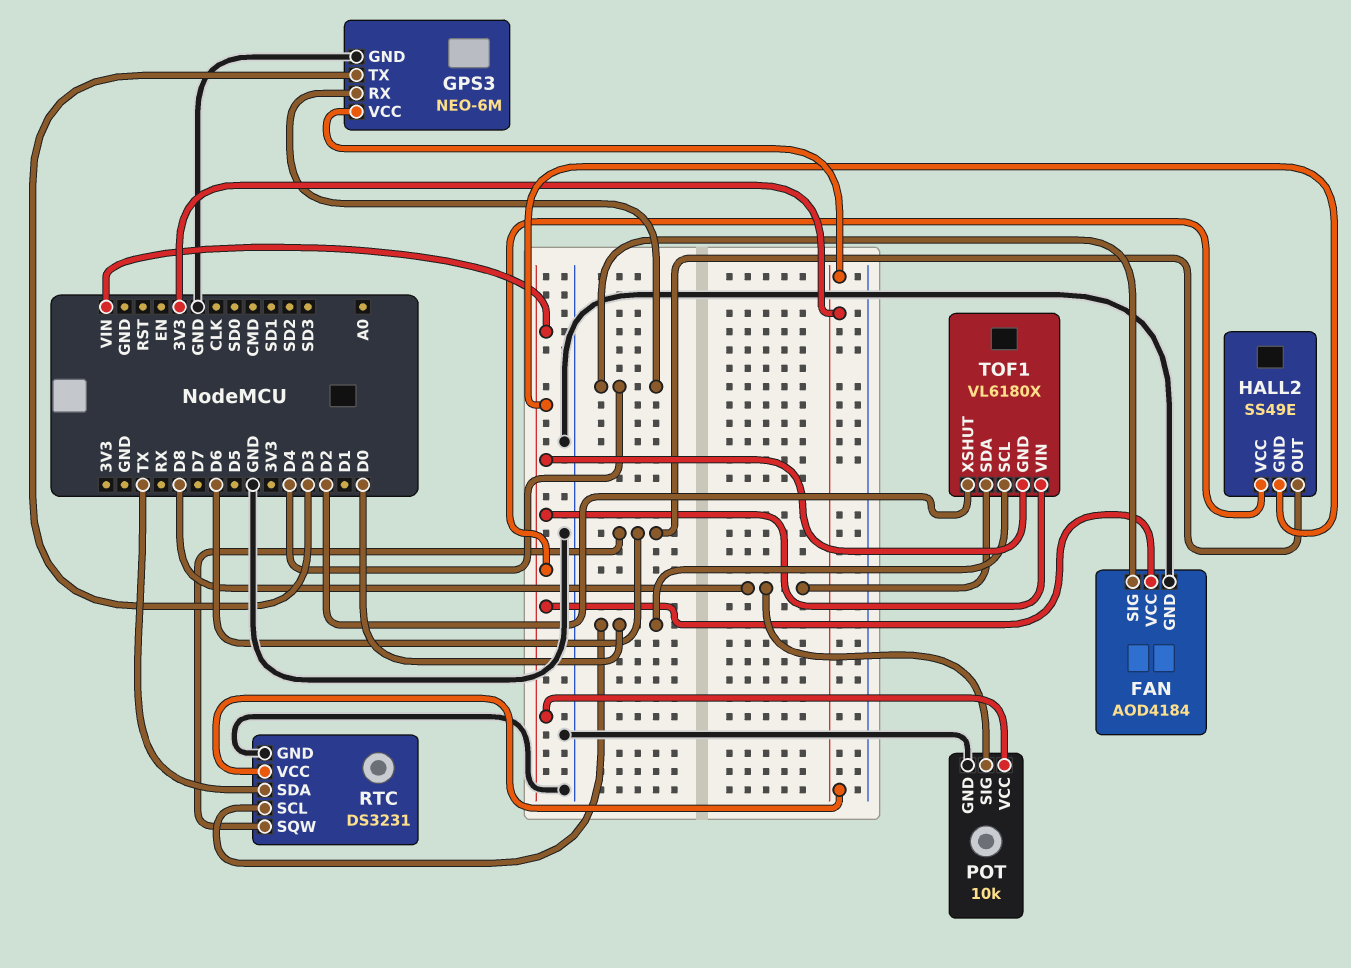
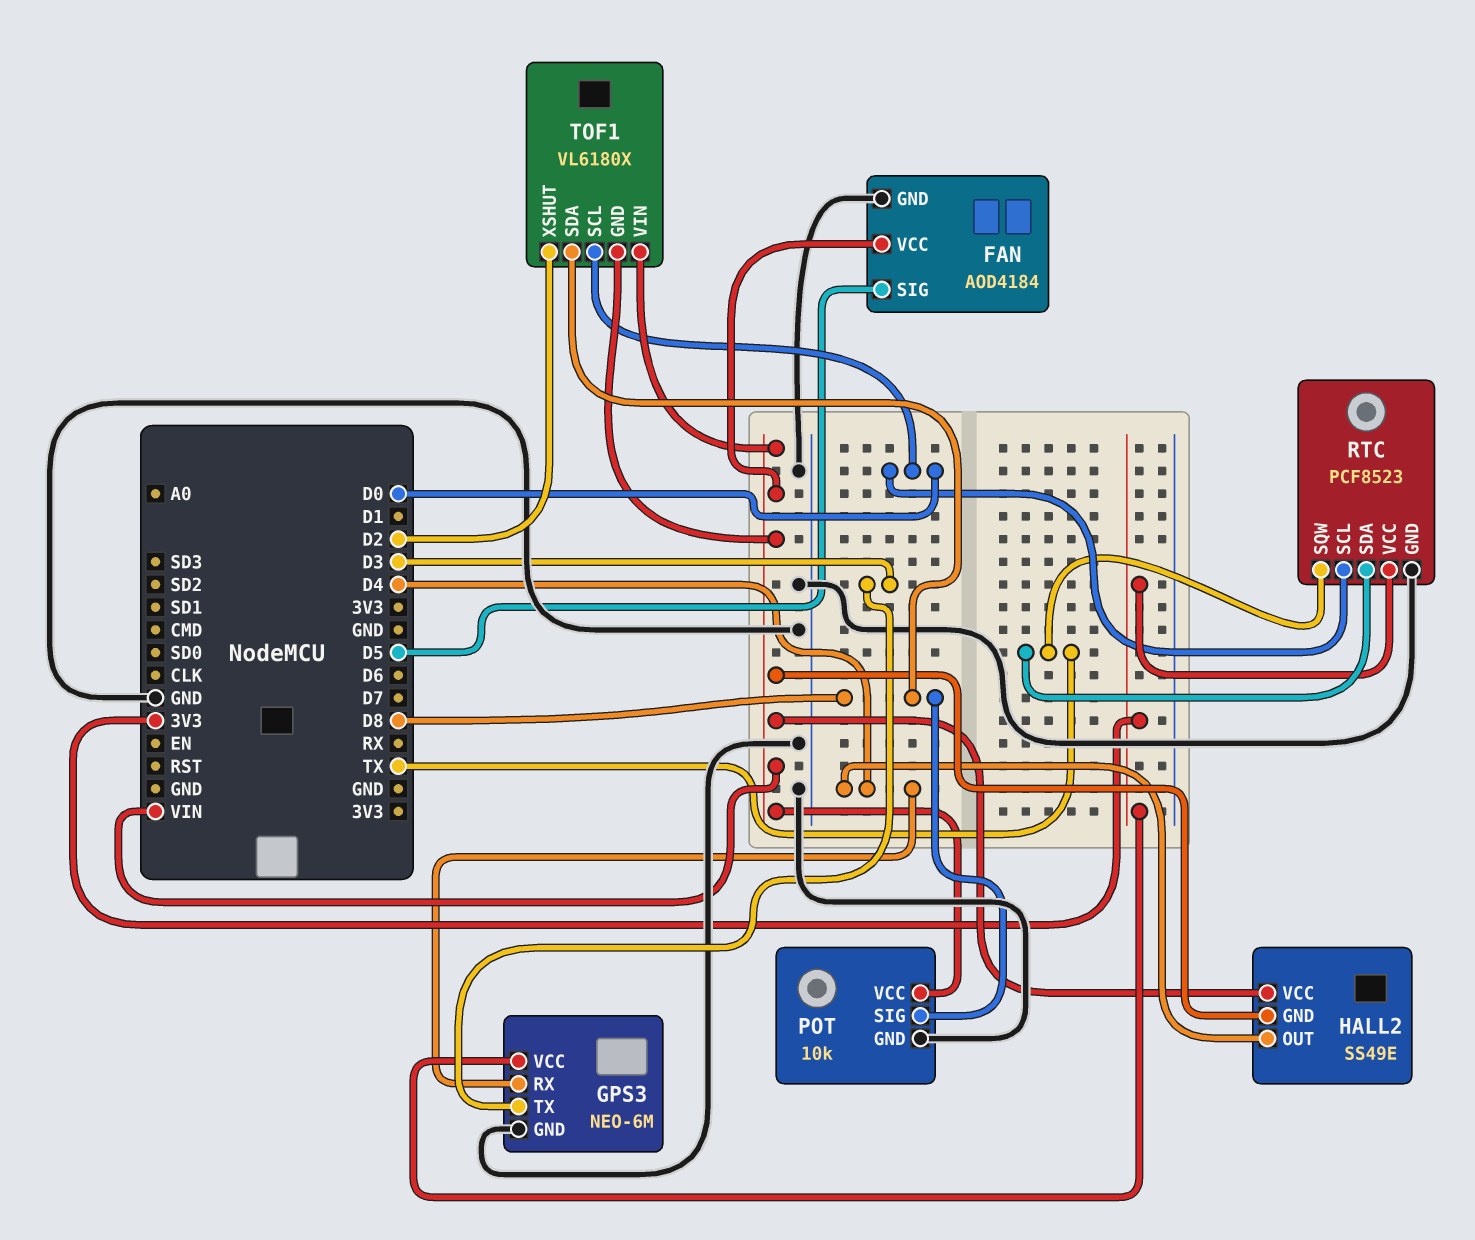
FAN pin SIG: D4 -> D5
HALL2 pin OUT: D6 -> D4
RTC: DS3231 -> PCF8523
RTC pin SQW: D6 -> TX

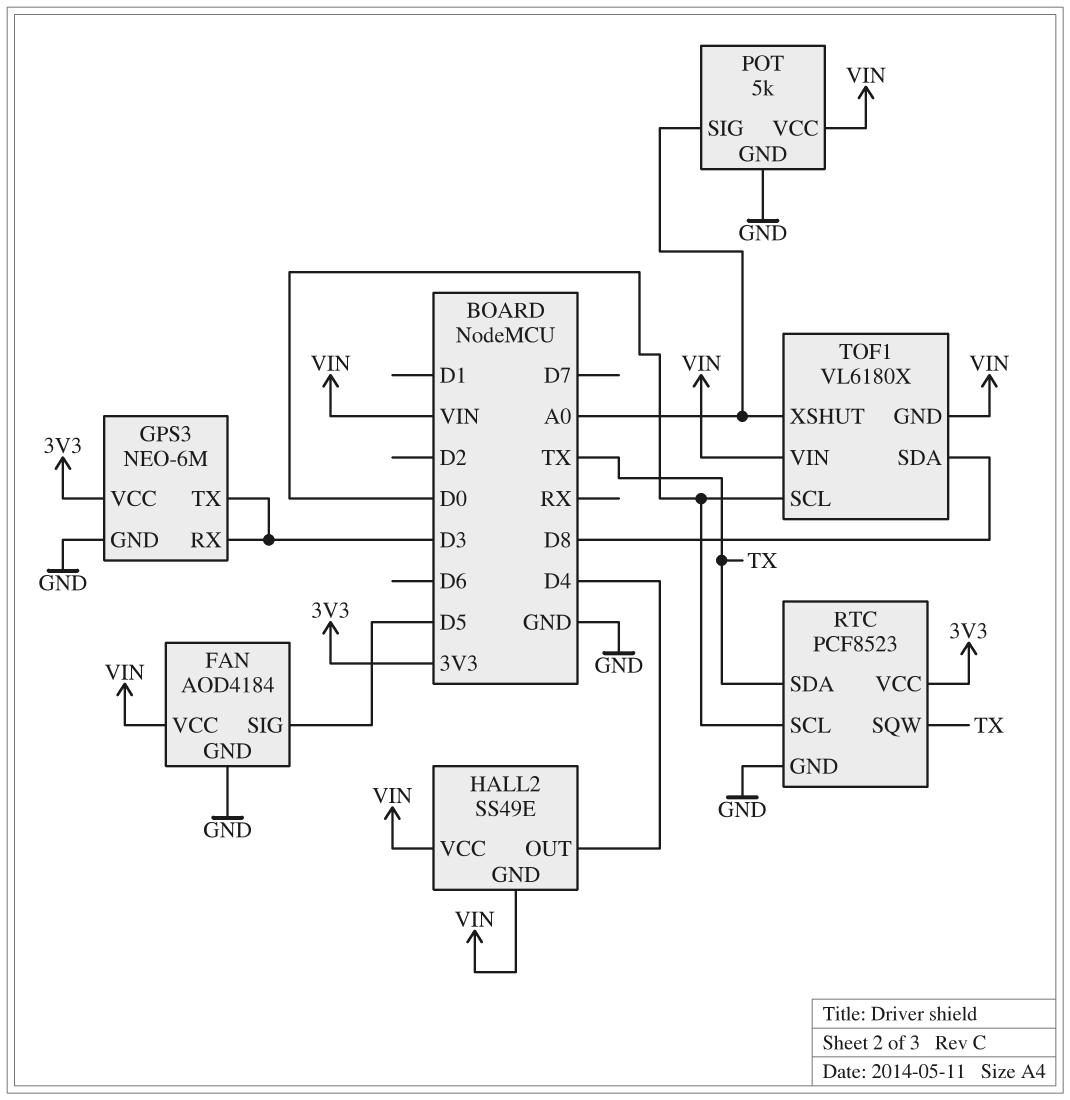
GPS3 pin RX: D4 -> D3
POT: 10k -> 5k
POT pin SIG: D8 -> A0
TOF1 pin XSHUT: D2 -> A0

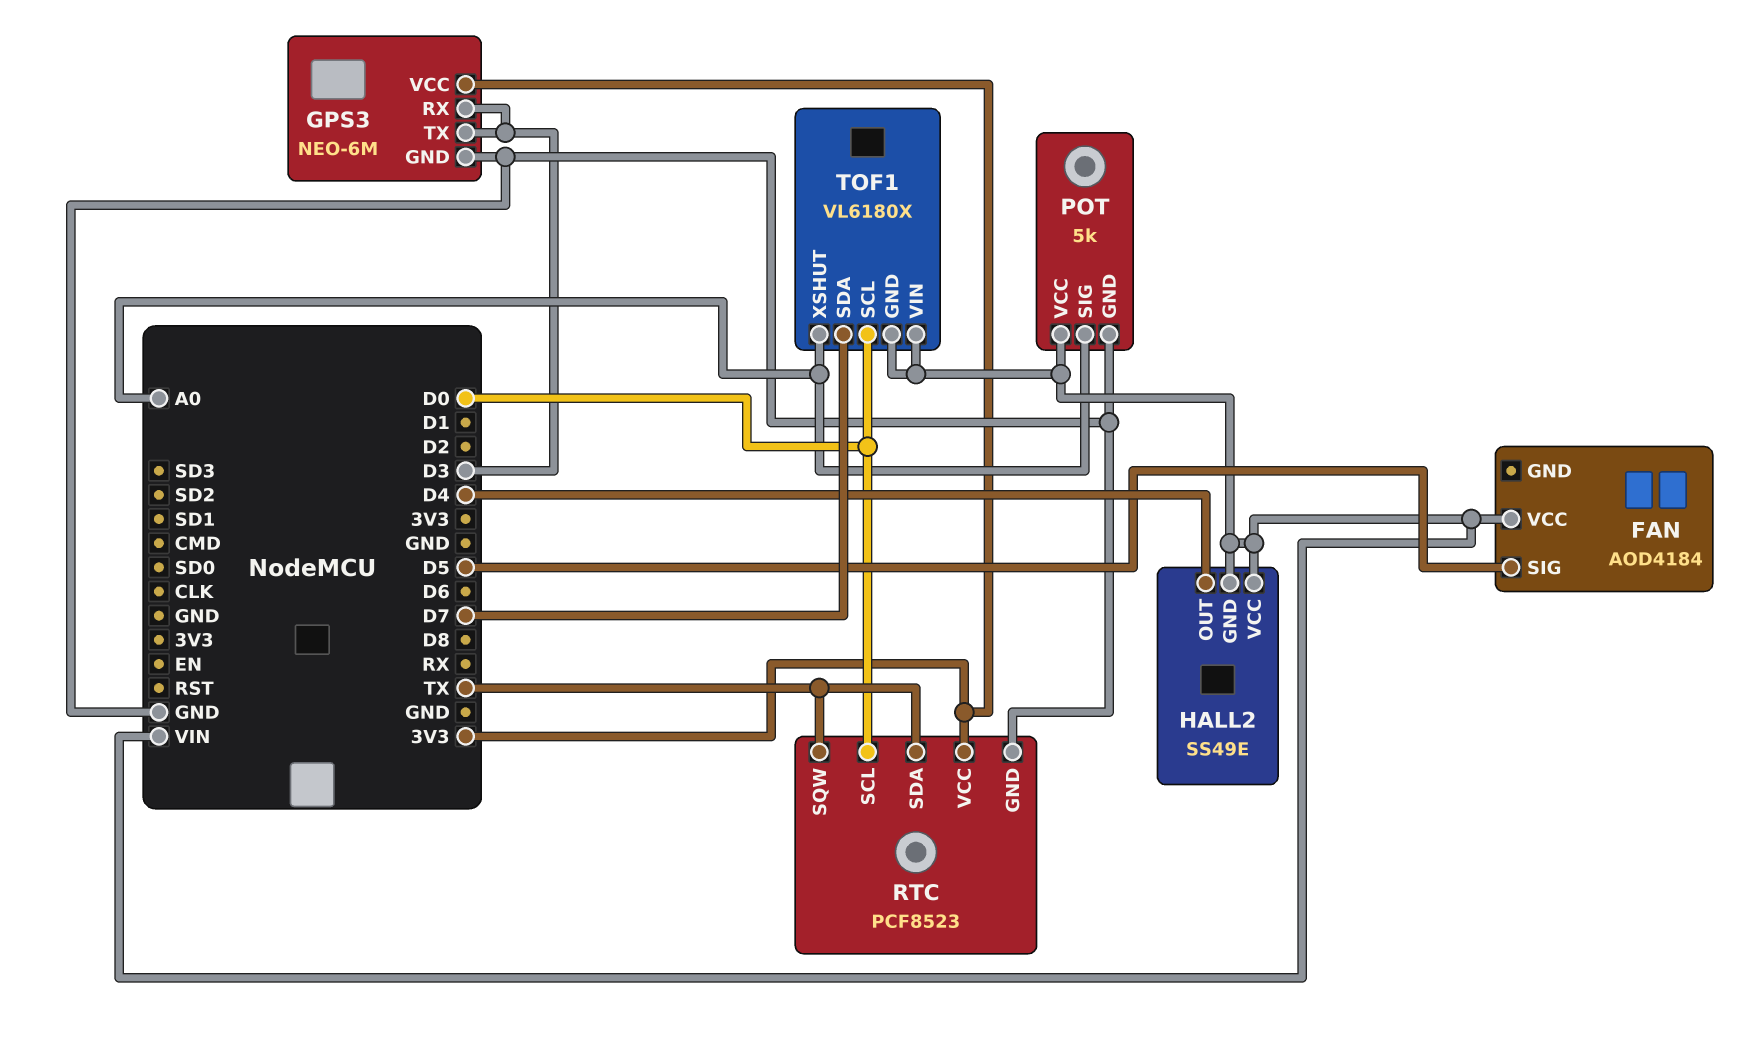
FAN pin GND: GND -> none
TOF1 pin SDA: D8 -> D7

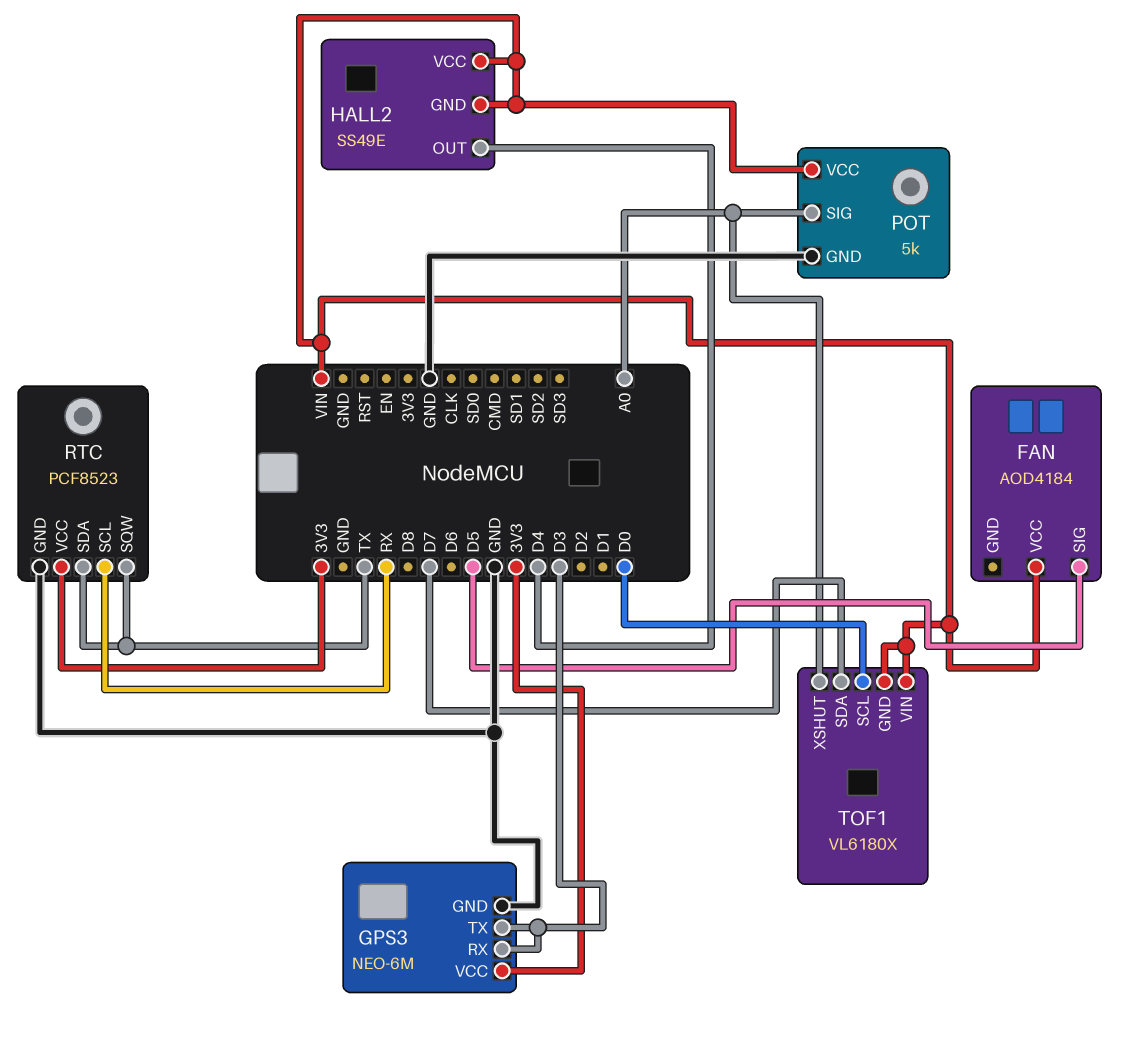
RTC pin SCL: D0 -> RX

